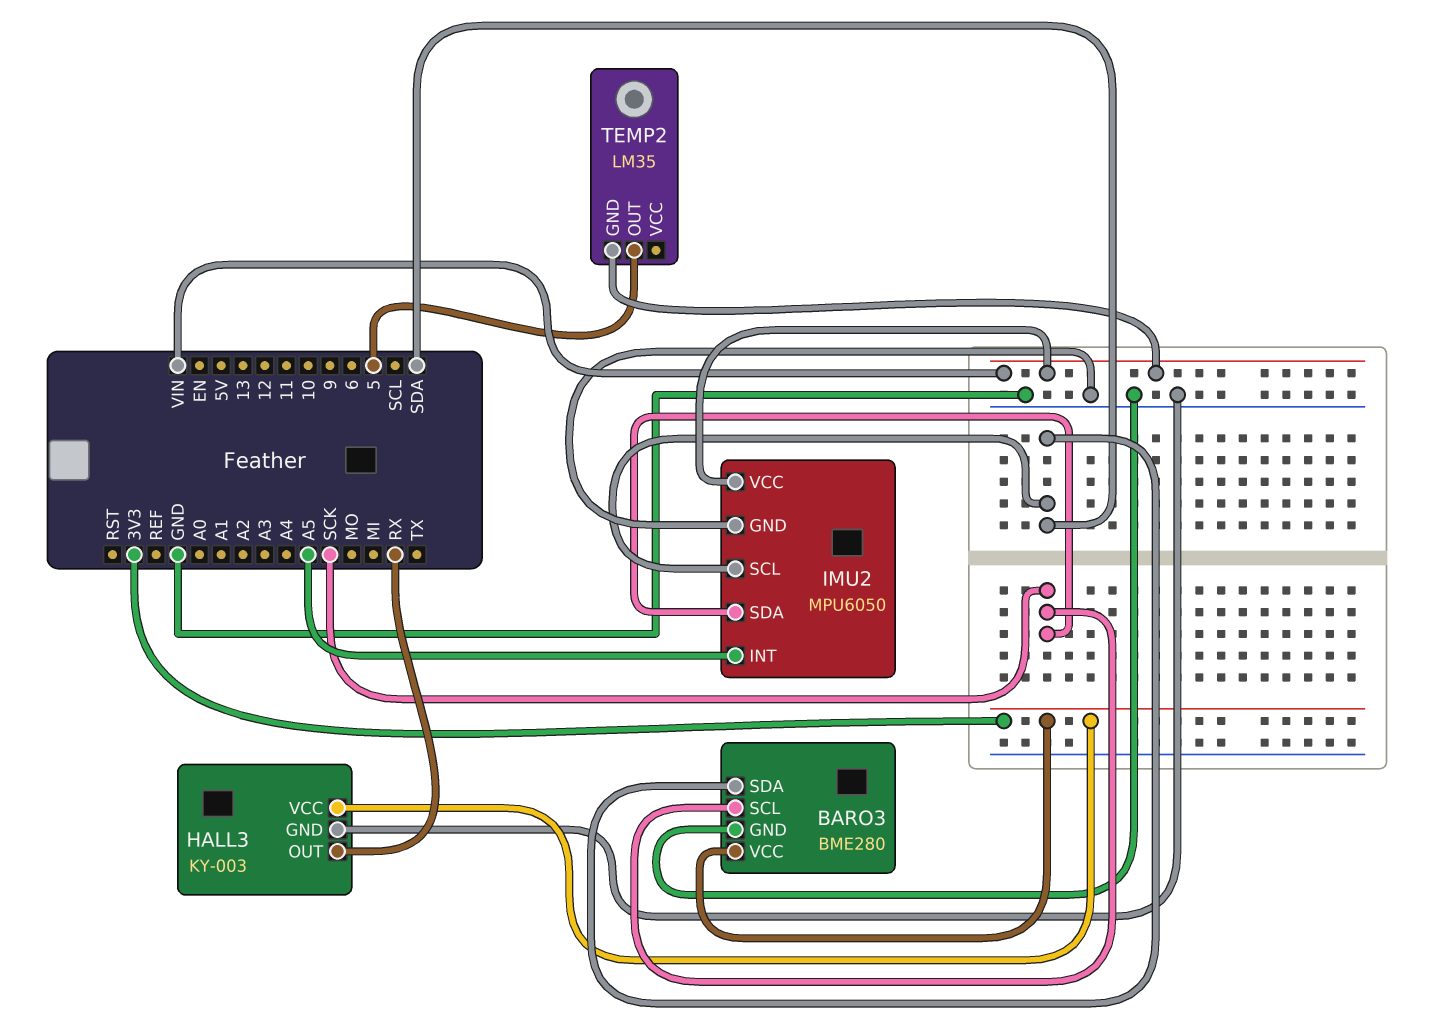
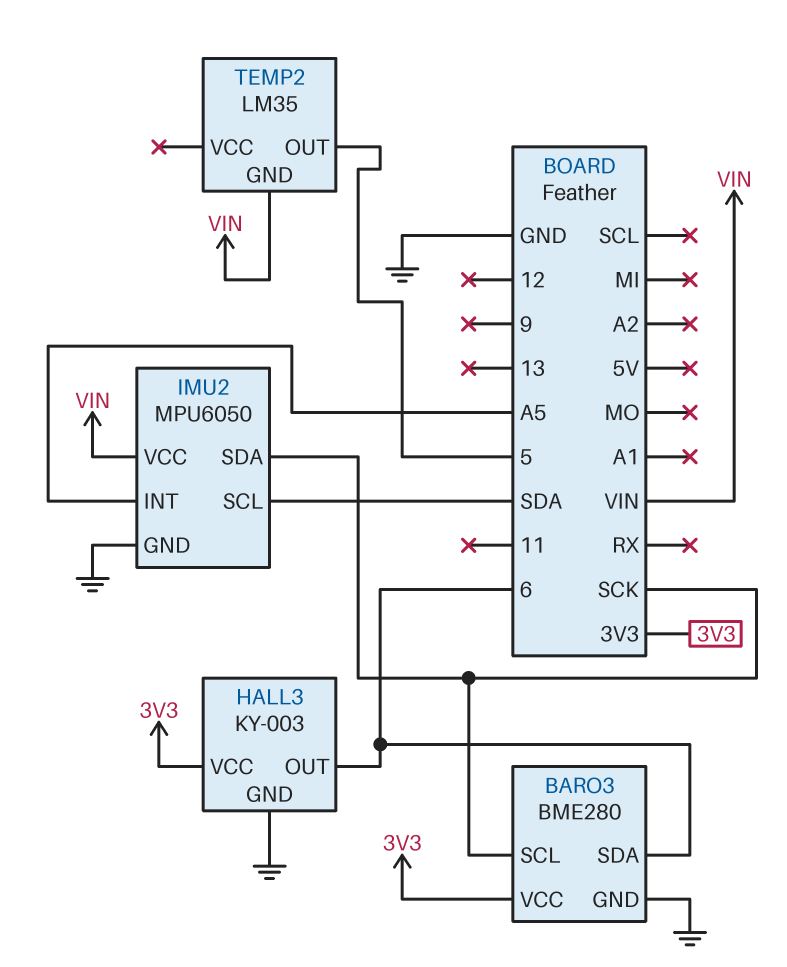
BARO3 pin SDA: SDA -> 6
HALL3 pin OUT: RX -> 6

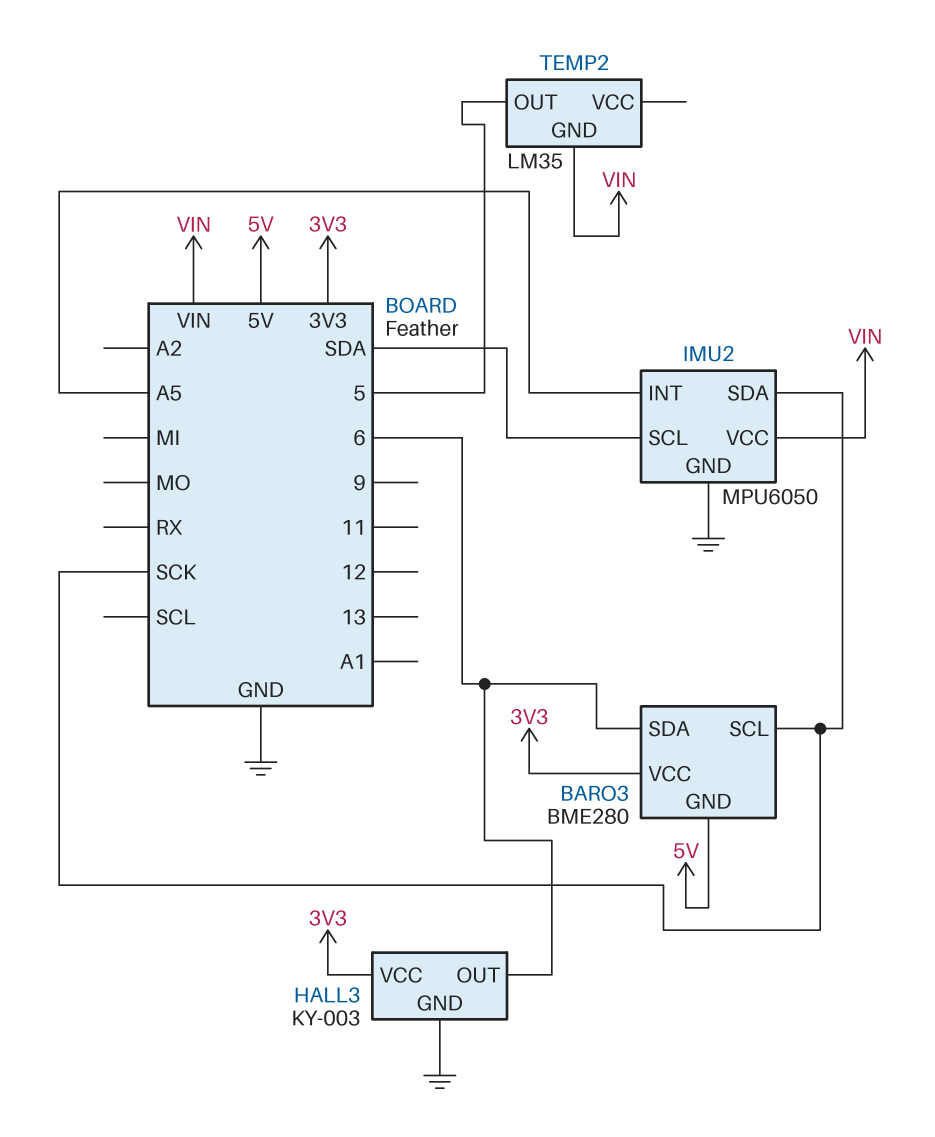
BARO3 pin GND: GND -> 5V

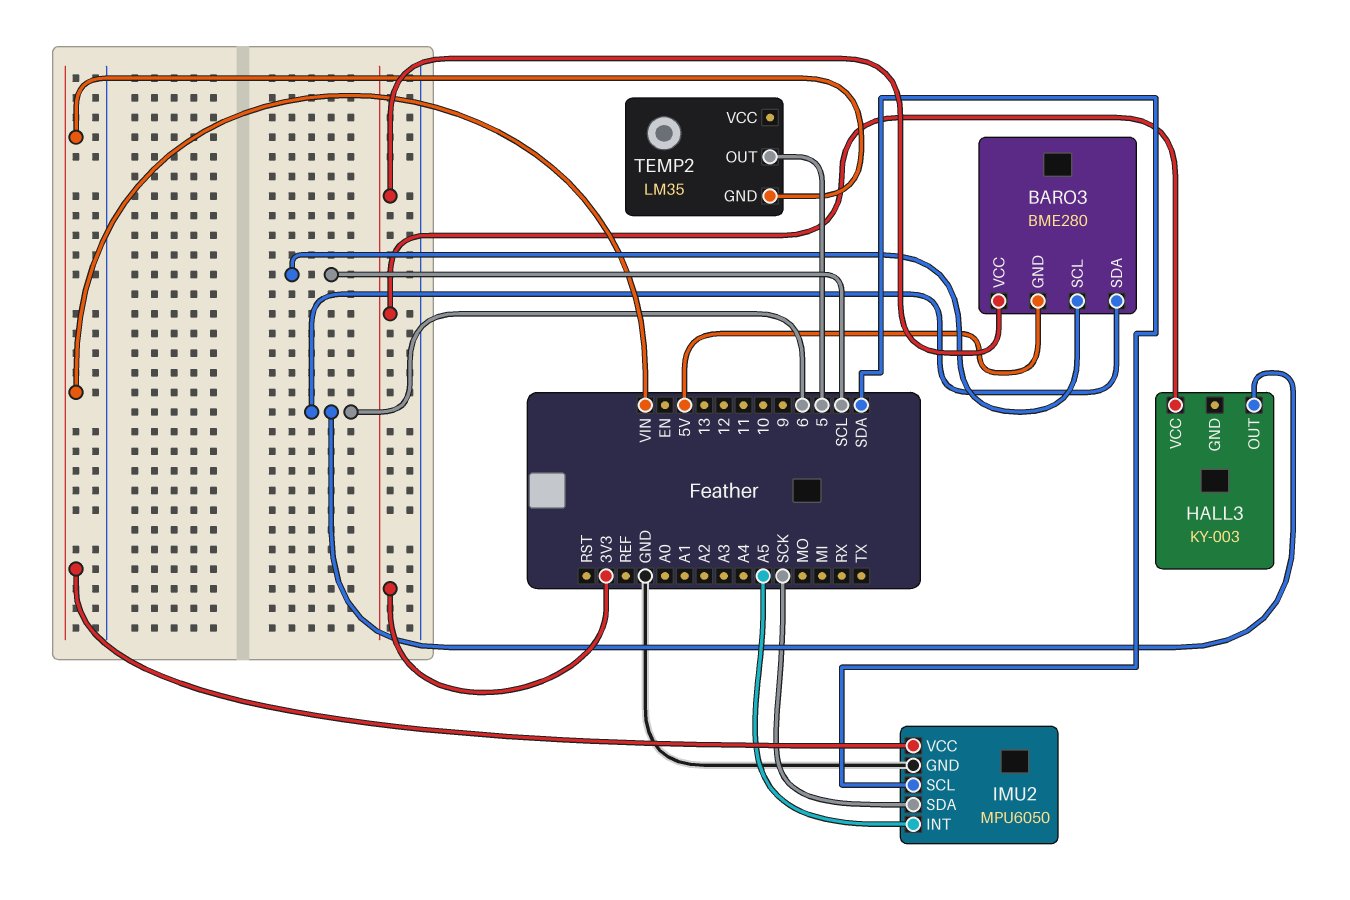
BARO3 pin SCL: SCK -> SCL
HALL3 pin GND: GND -> none

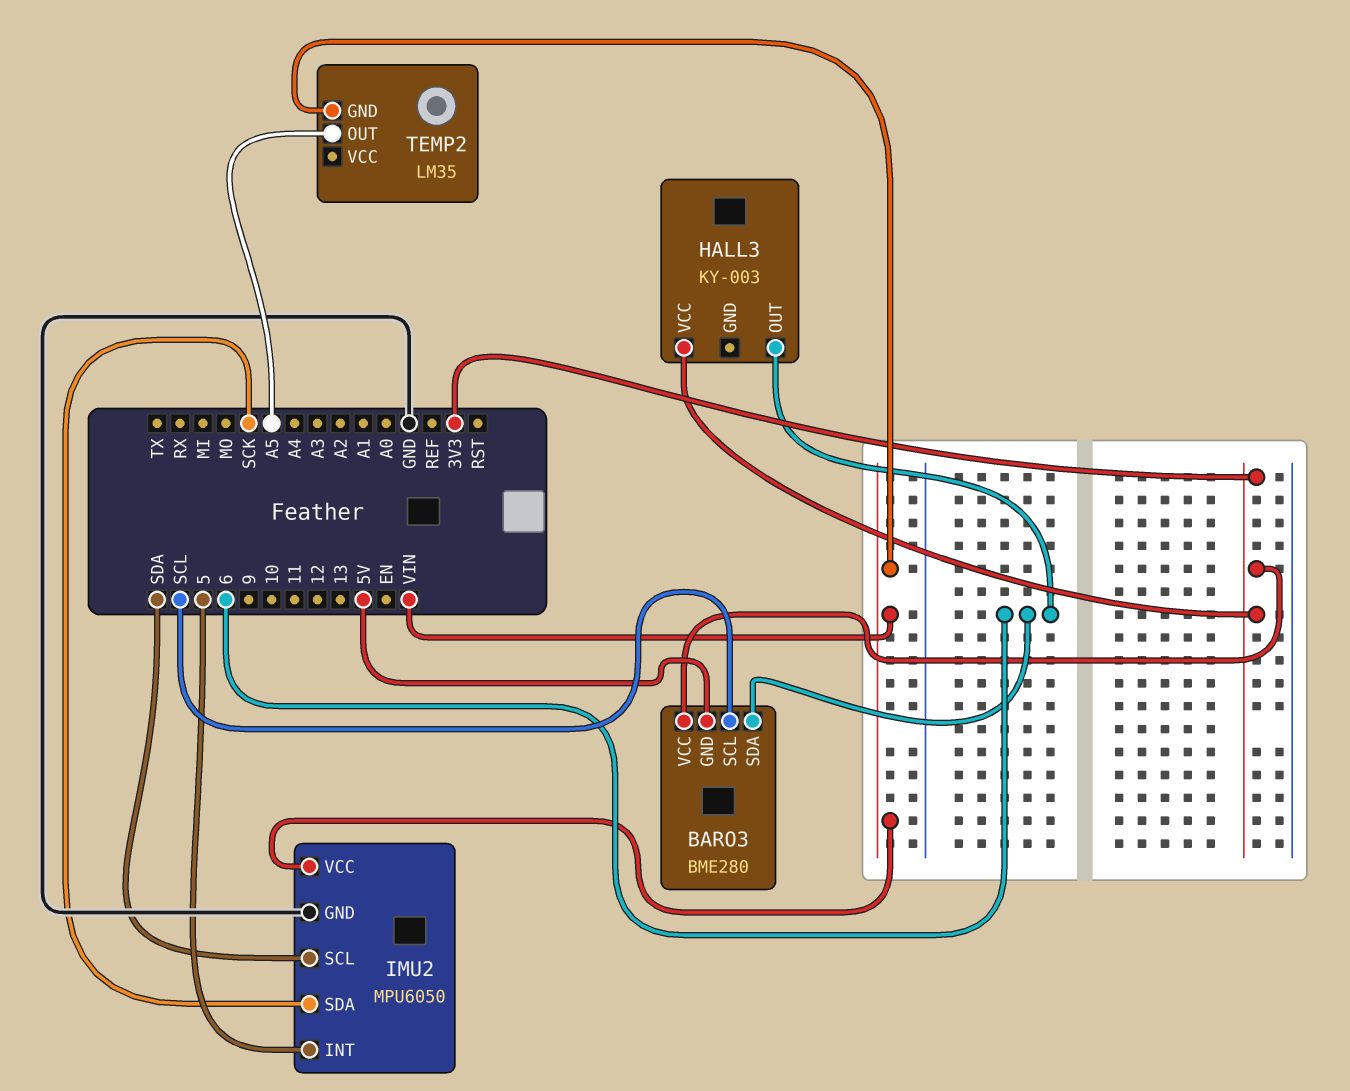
IMU2 pin INT: A5 -> 5
TEMP2 pin OUT: 5 -> A5

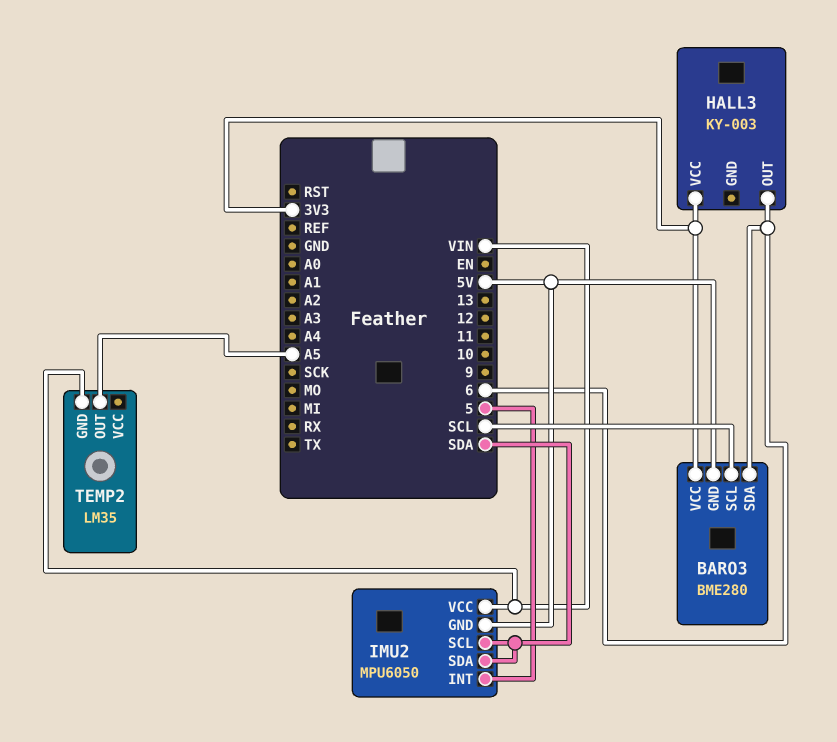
IMU2 pin GND: GND -> 5V
IMU2 pin SDA: SCK -> SDA

